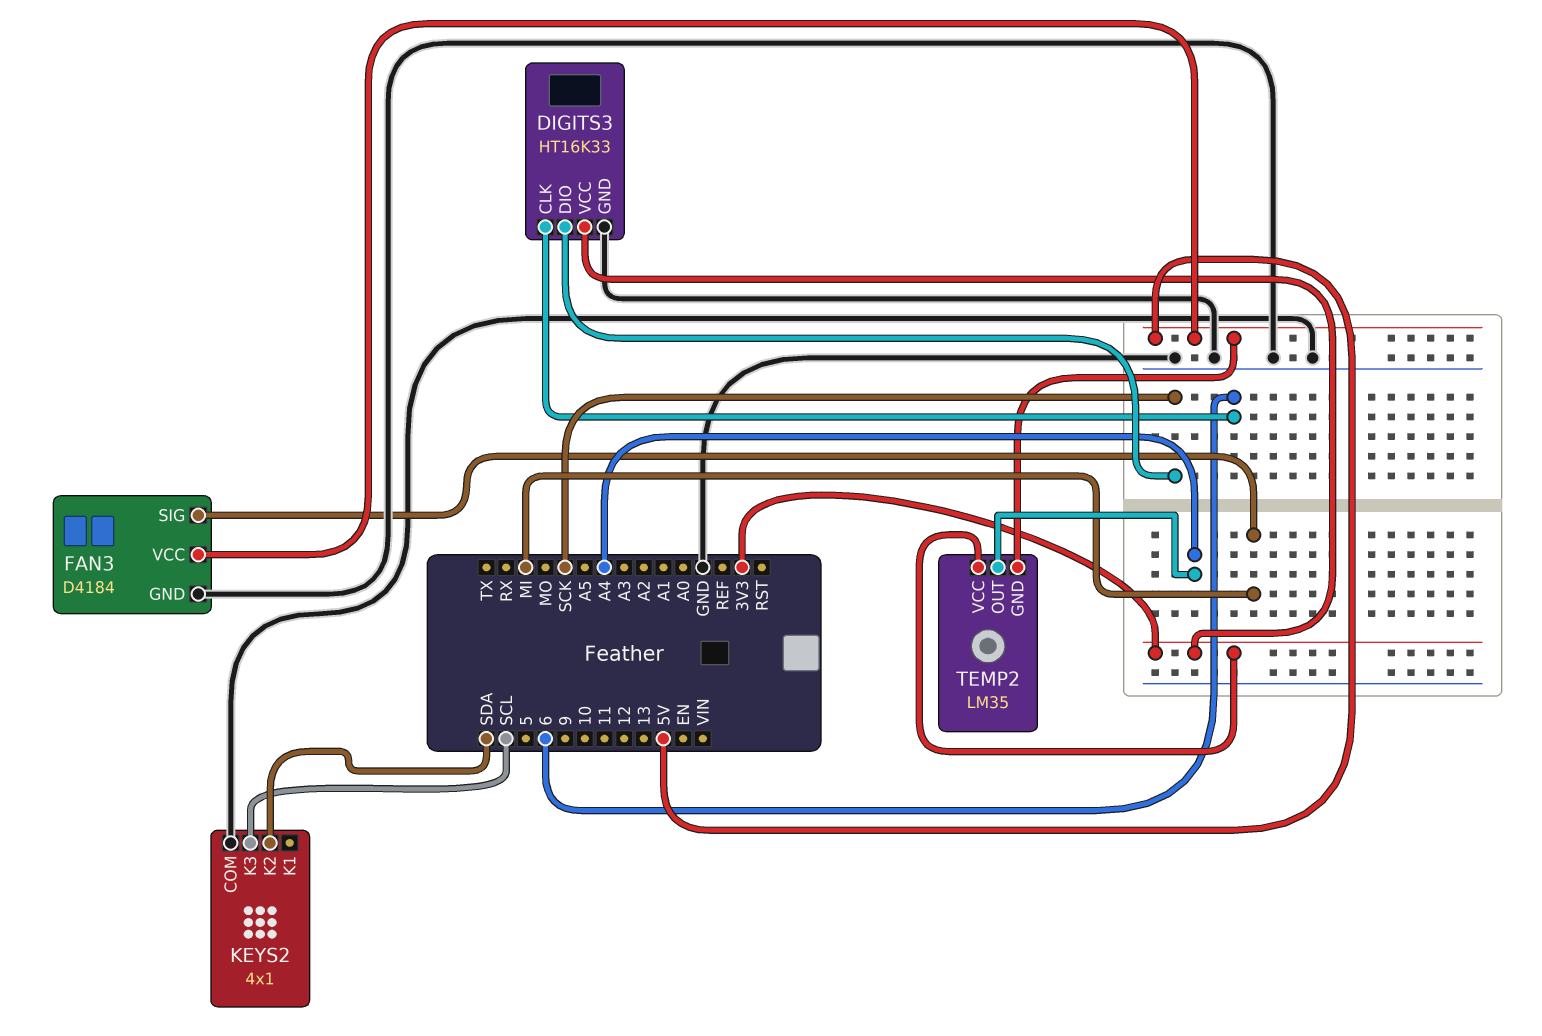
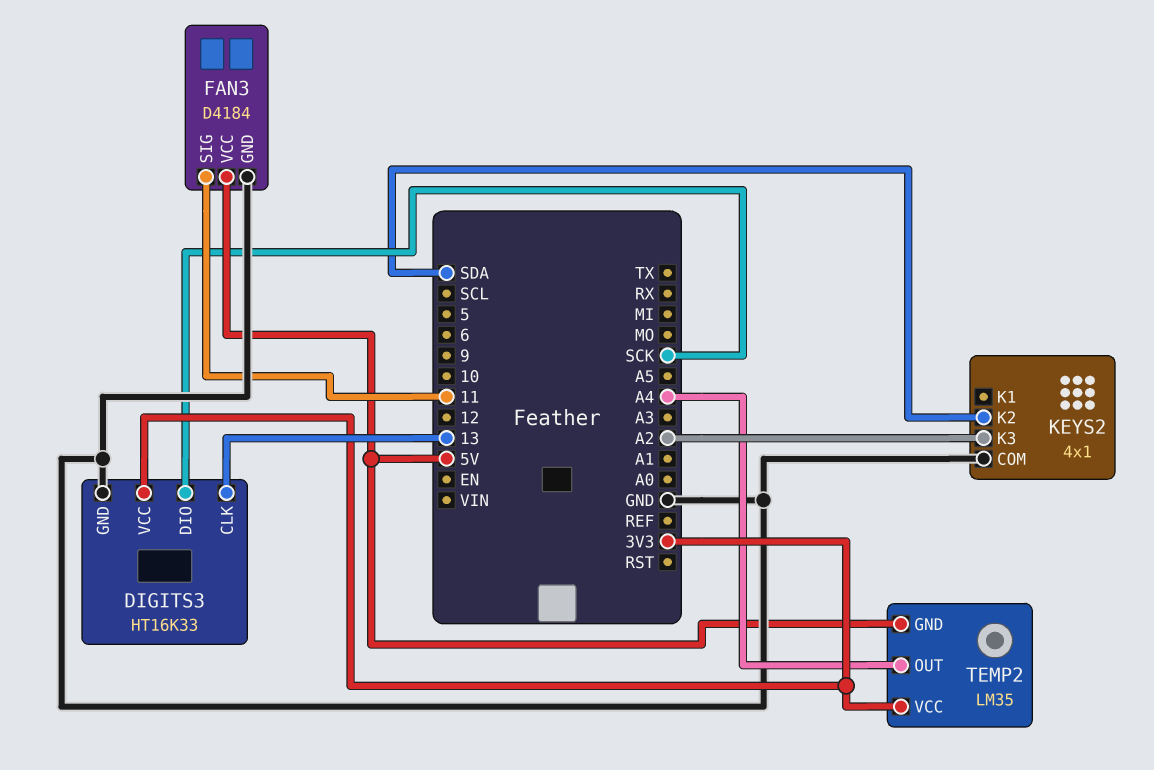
DIGITS3 pin CLK: 6 -> 13
FAN3 pin SIG: MI -> 11
KEYS2 pin K3: SCL -> A2

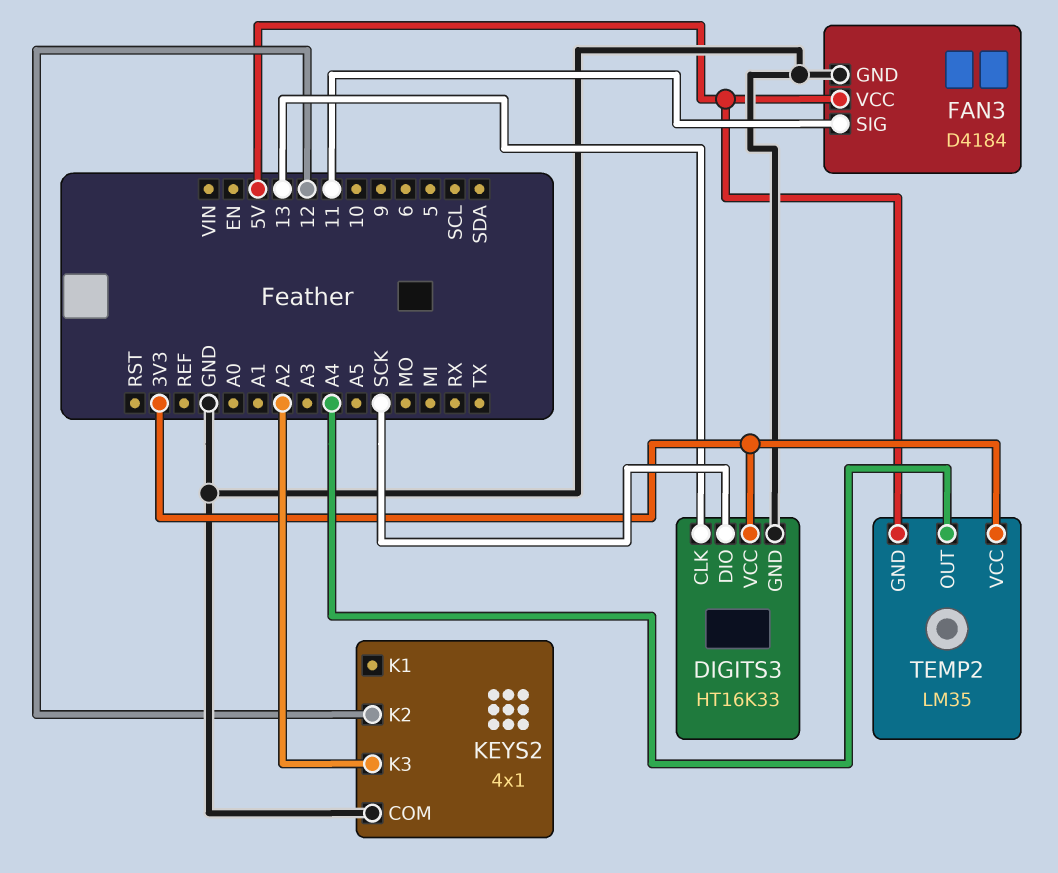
KEYS2 pin K2: SDA -> 12

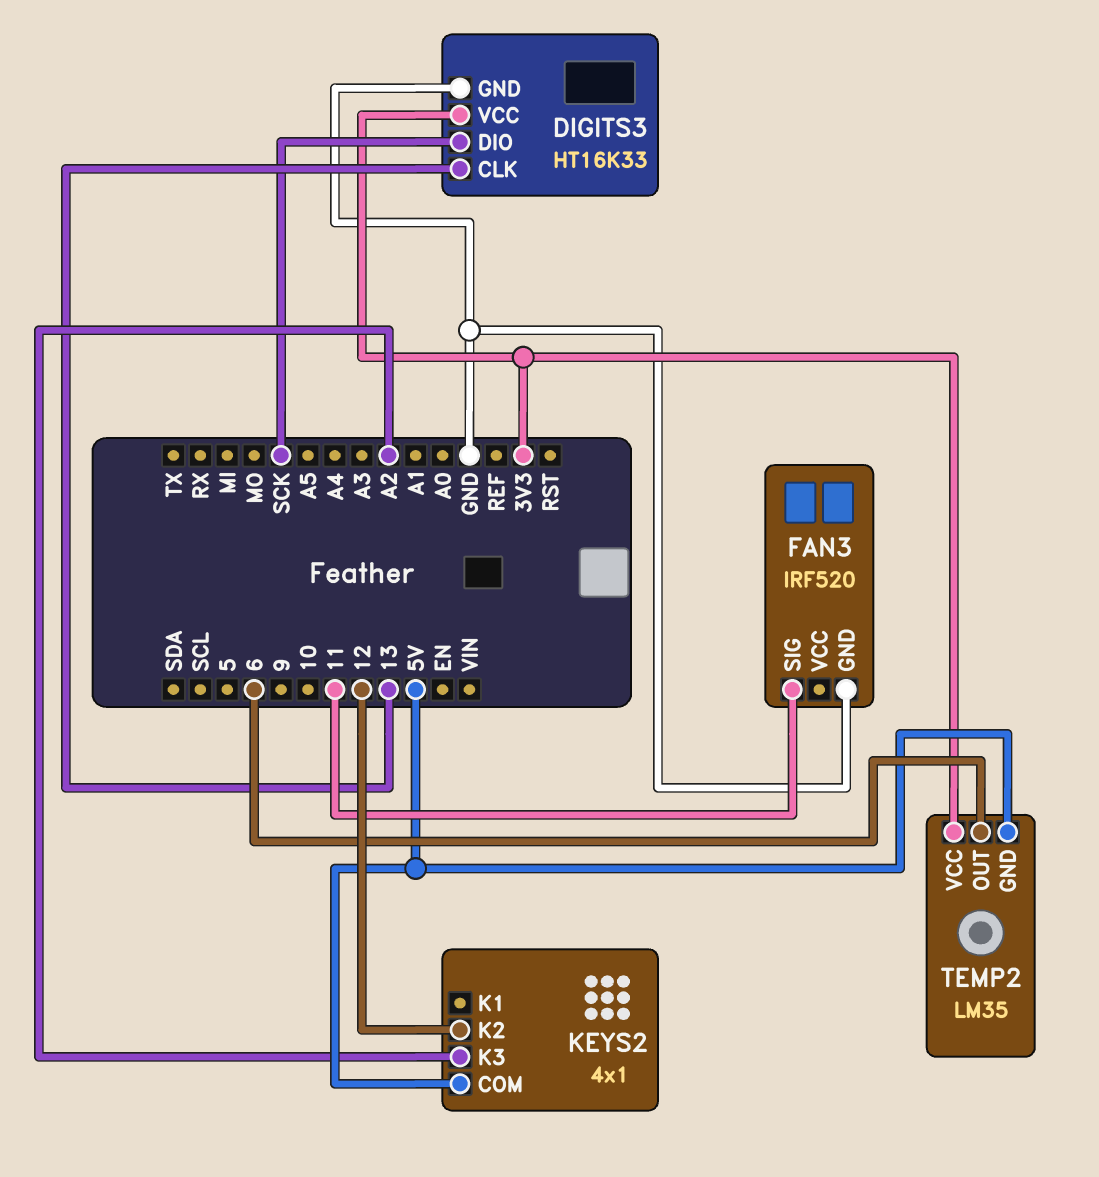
FAN3: D4184 -> IRF520
FAN3 pin VCC: 5V -> none
KEYS2 pin COM: GND -> 5V
TEMP2 pin OUT: A4 -> 6

